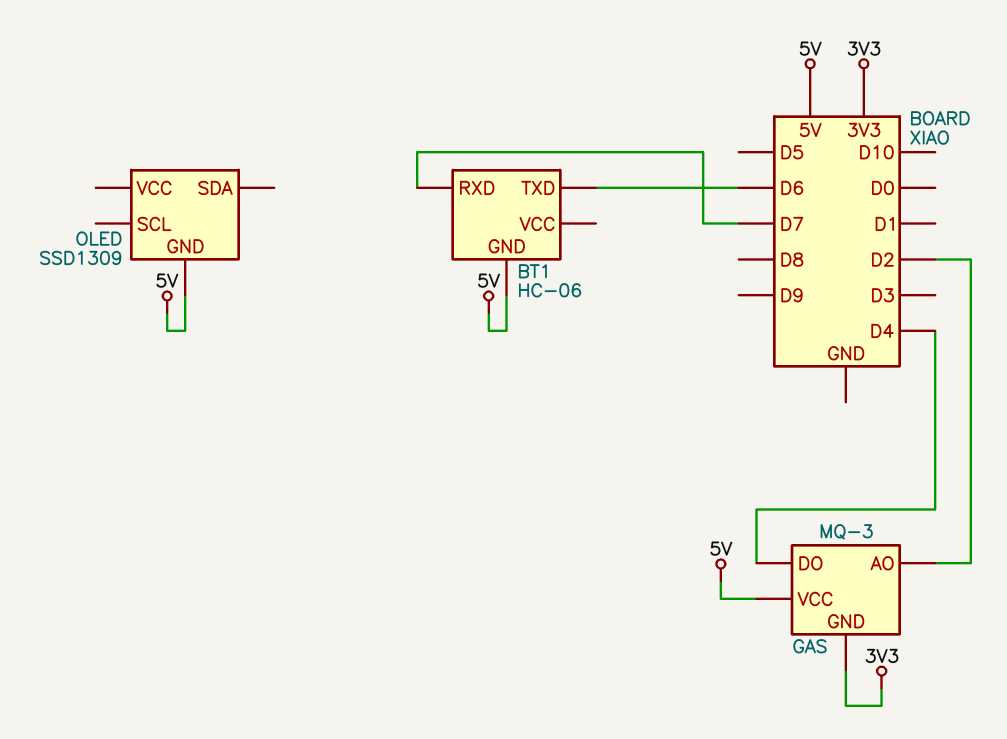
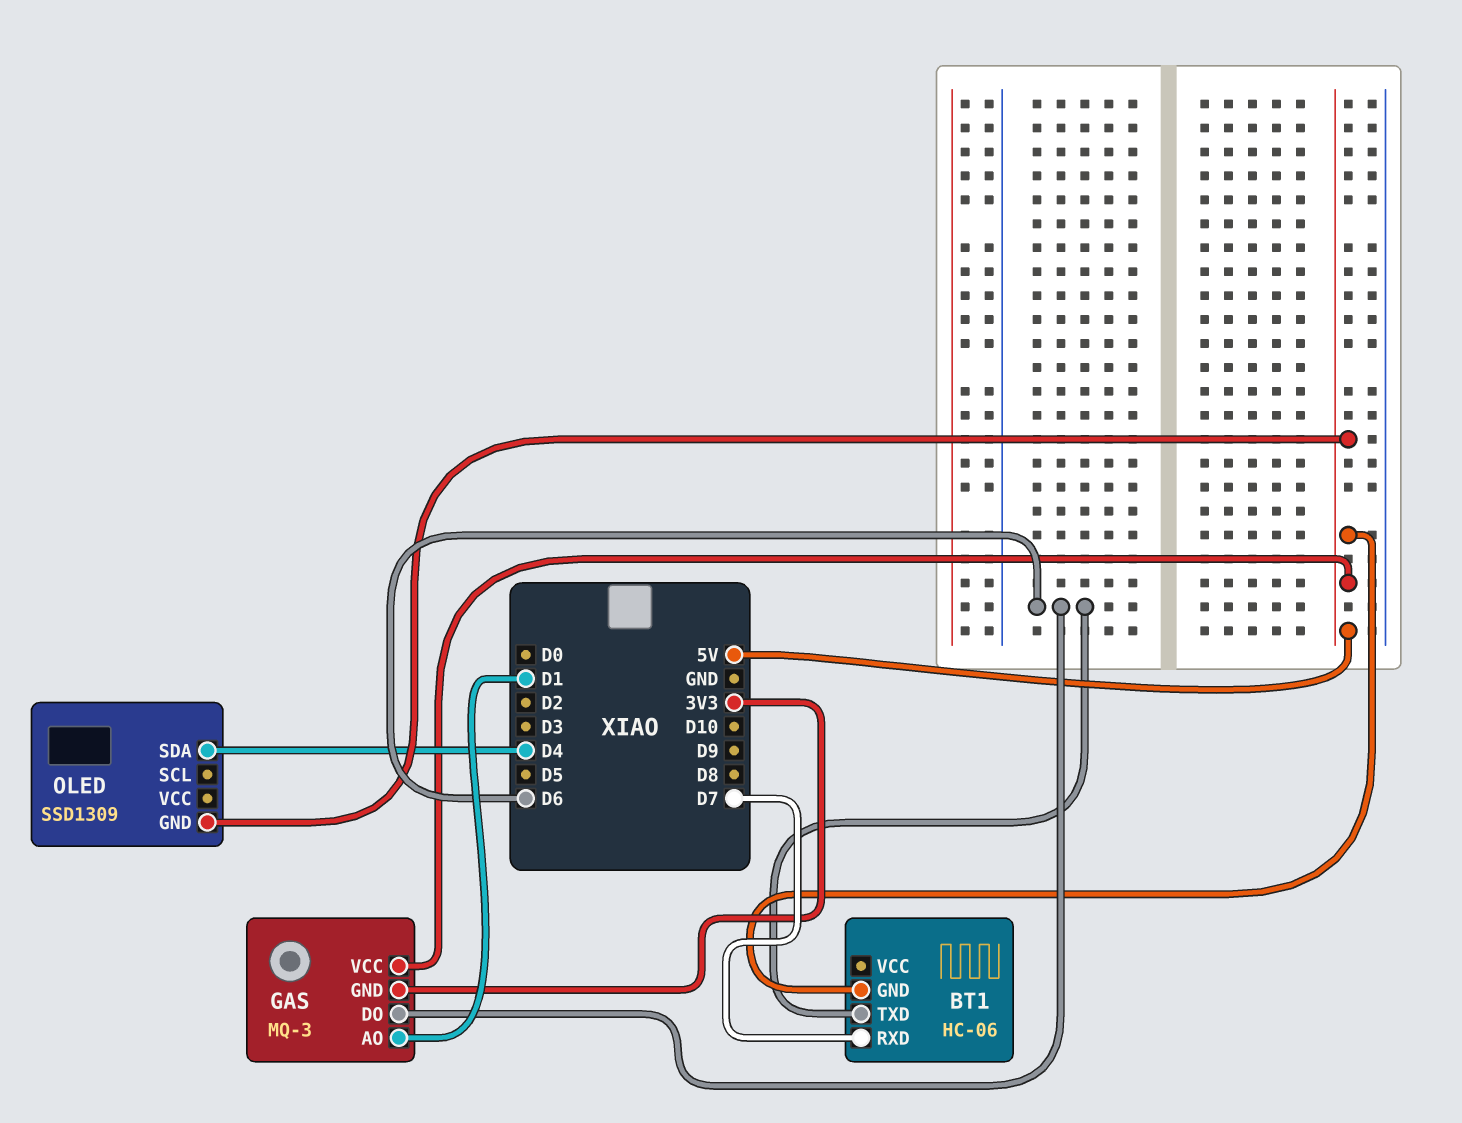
GAS pin AO: D2 -> D1
GAS pin DO: D4 -> D6
OLED pin SDA: none -> D4

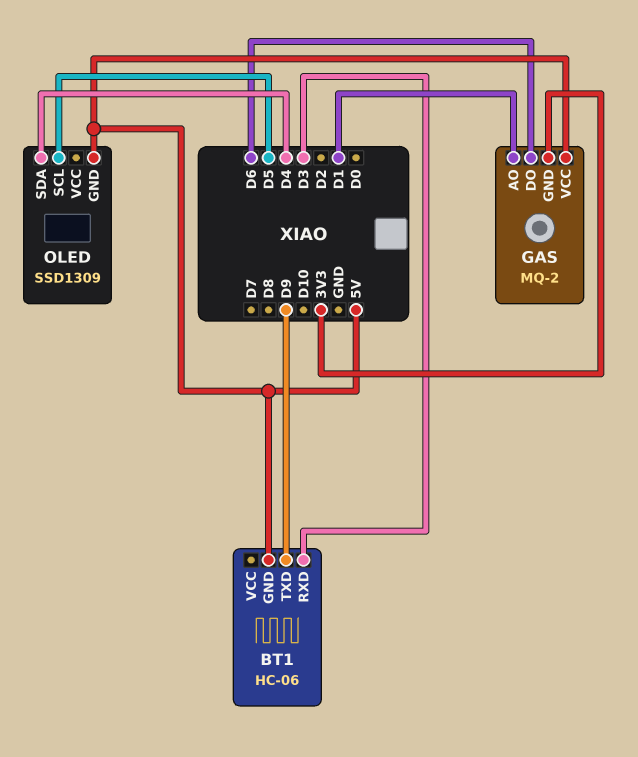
BT1 pin RXD: D7 -> D3
BT1 pin TXD: D6 -> D9
GAS: MQ-3 -> MQ-2
OLED pin SCL: none -> D5

